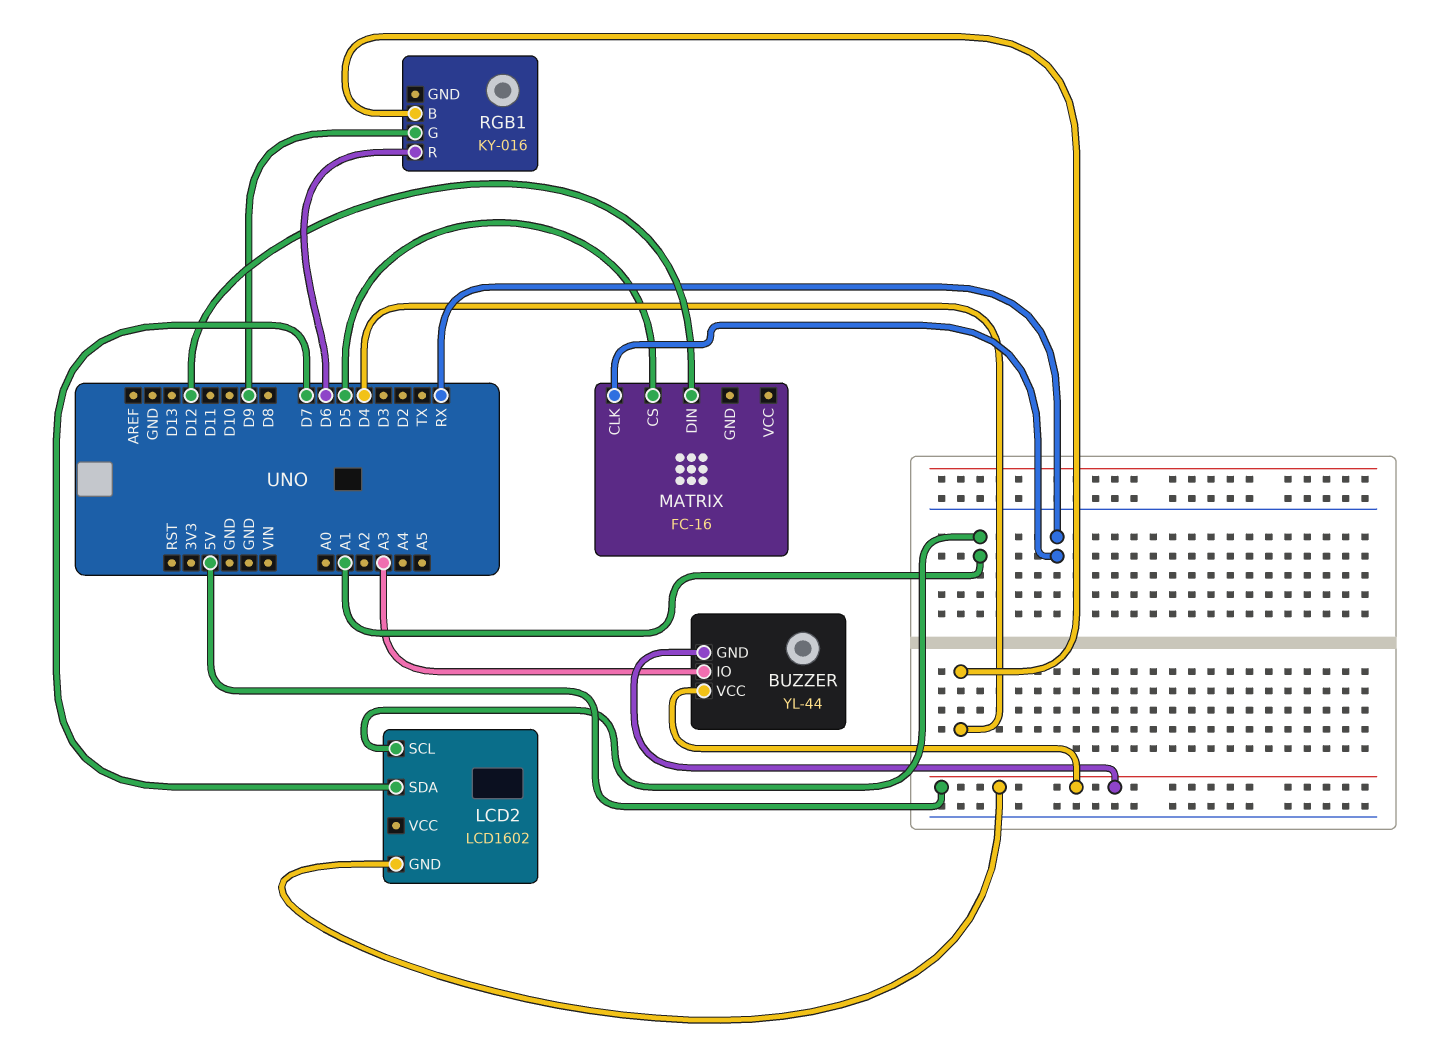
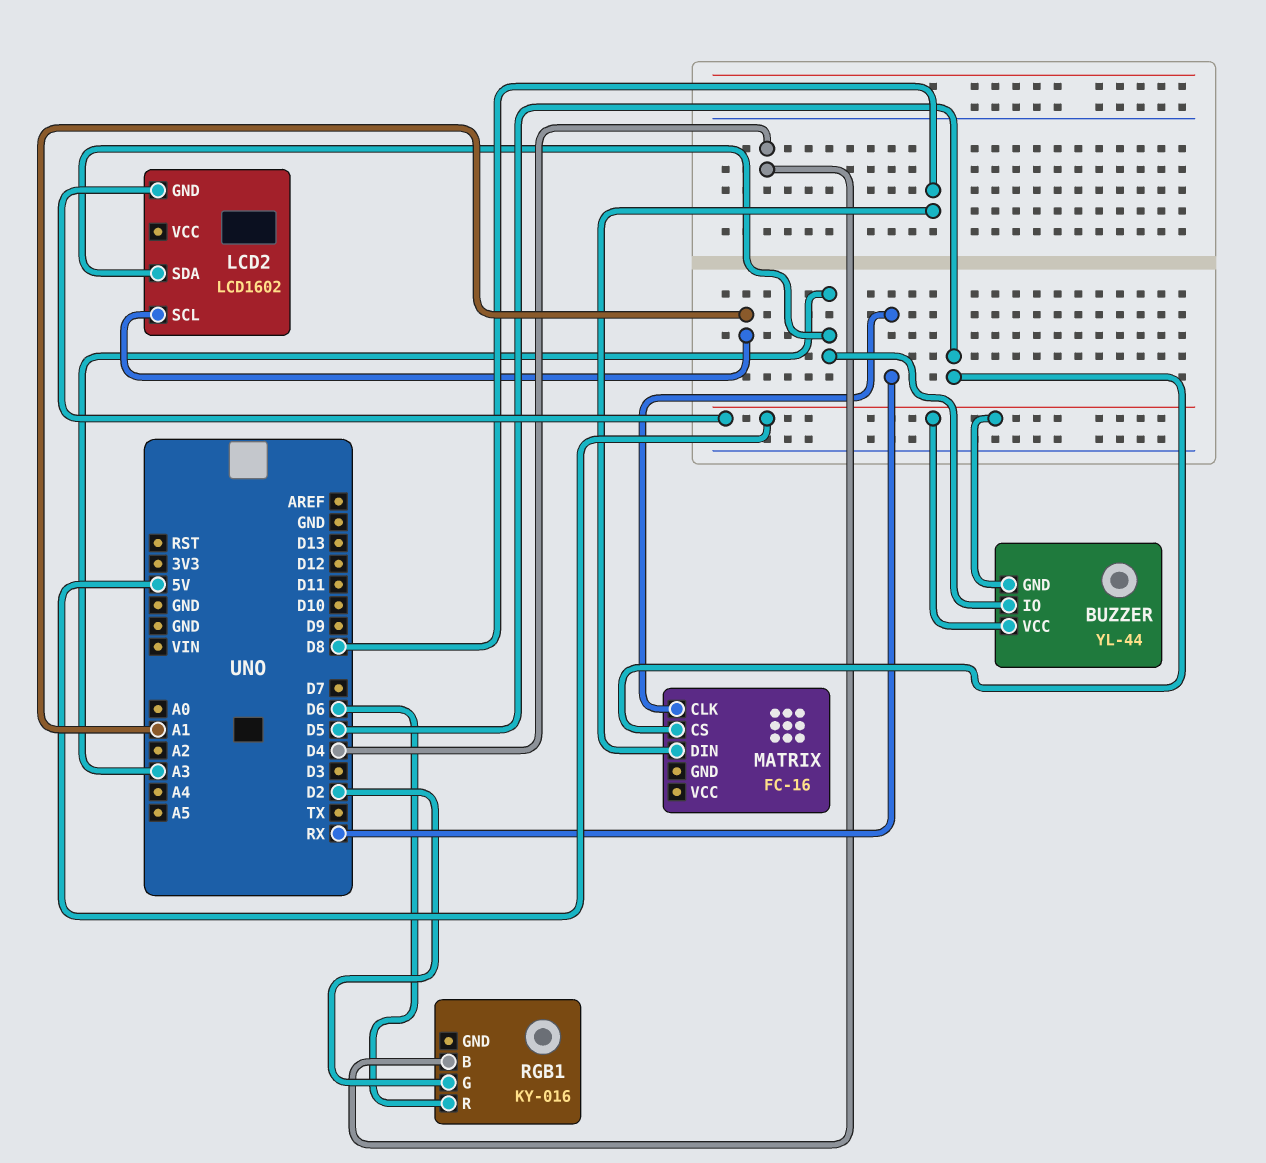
LCD2 pin SDA: D7 -> A3
MATRIX pin DIN: D12 -> D8
RGB1 pin G: D9 -> D2

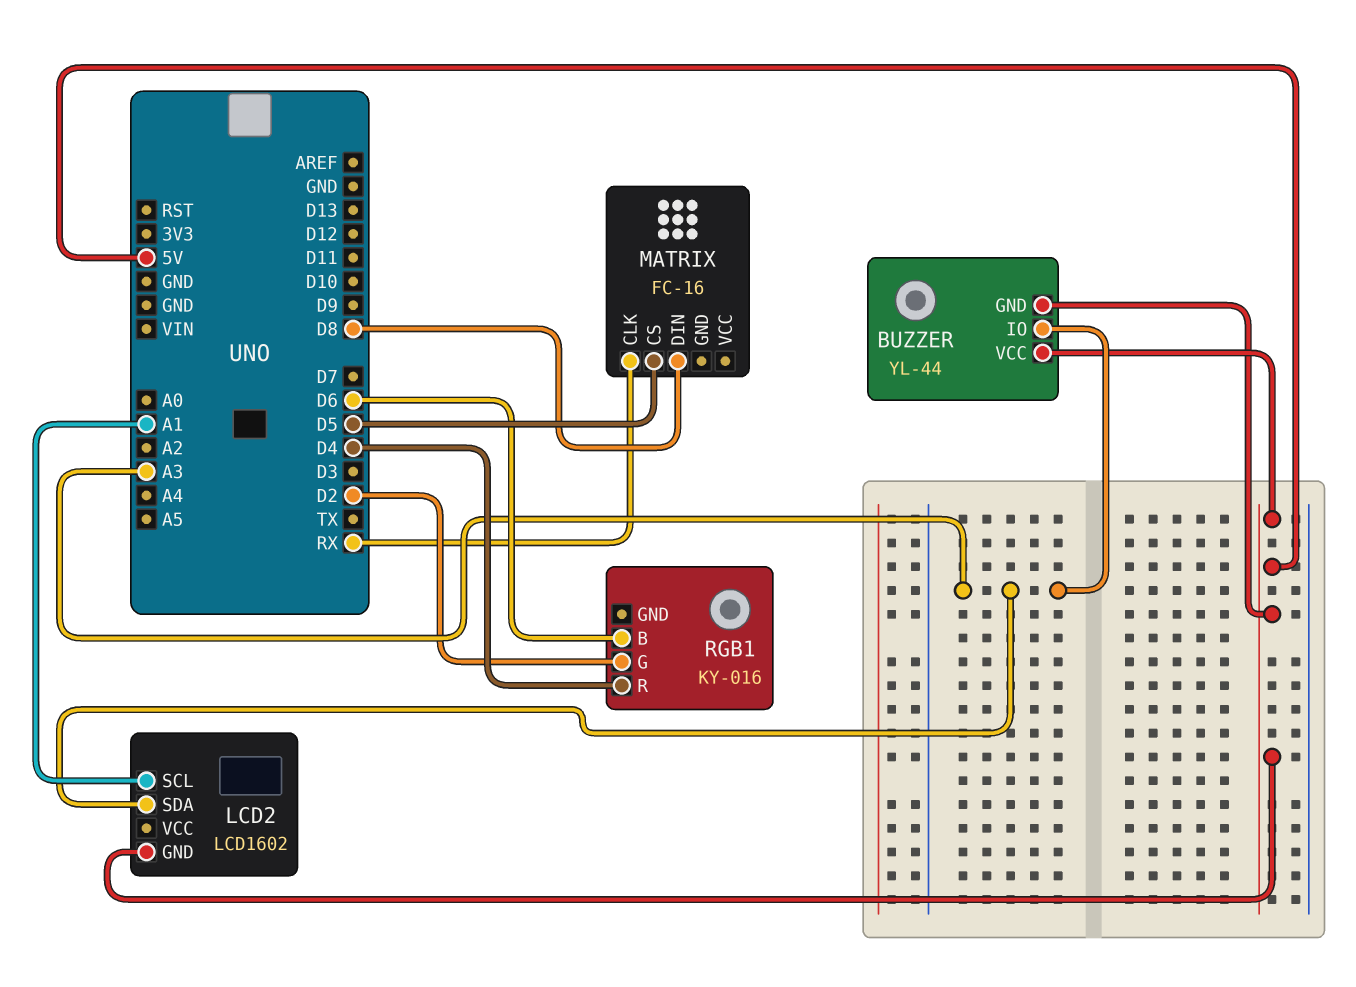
RGB1 pin B: D4 -> D6
RGB1 pin R: D6 -> D4

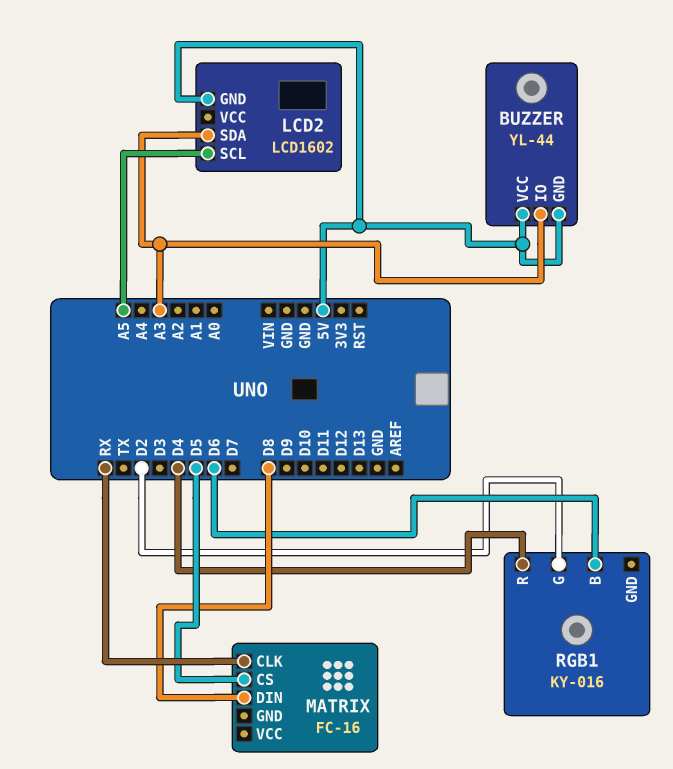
LCD2 pin SCL: A1 -> A5

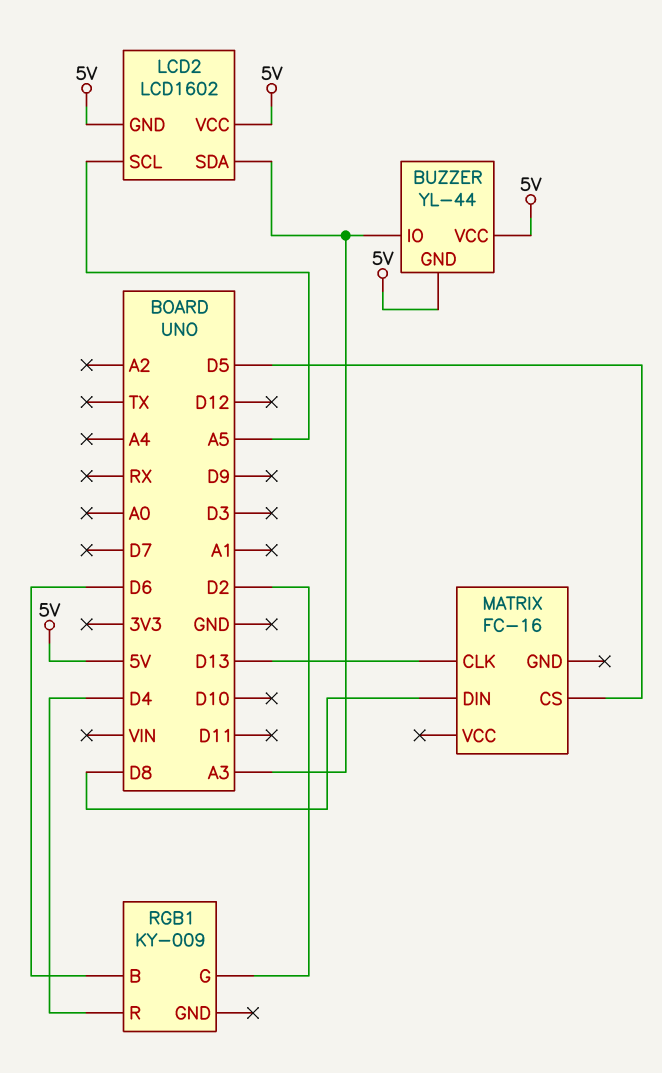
LCD2 pin VCC: none -> 5V
MATRIX pin CLK: RX -> D13
RGB1: KY-016 -> KY-009

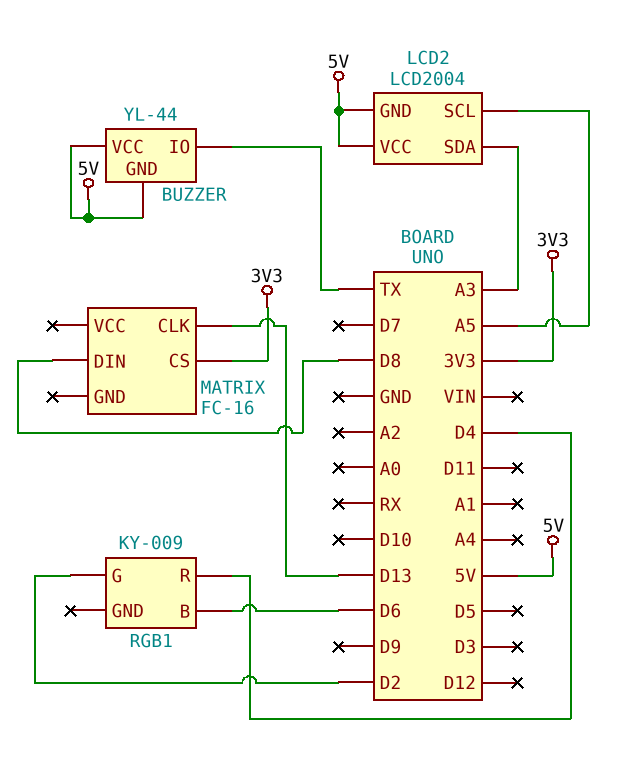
BUZZER pin IO: A3 -> TX
LCD2: LCD1602 -> LCD2004
MATRIX pin CS: D5 -> 3V3

